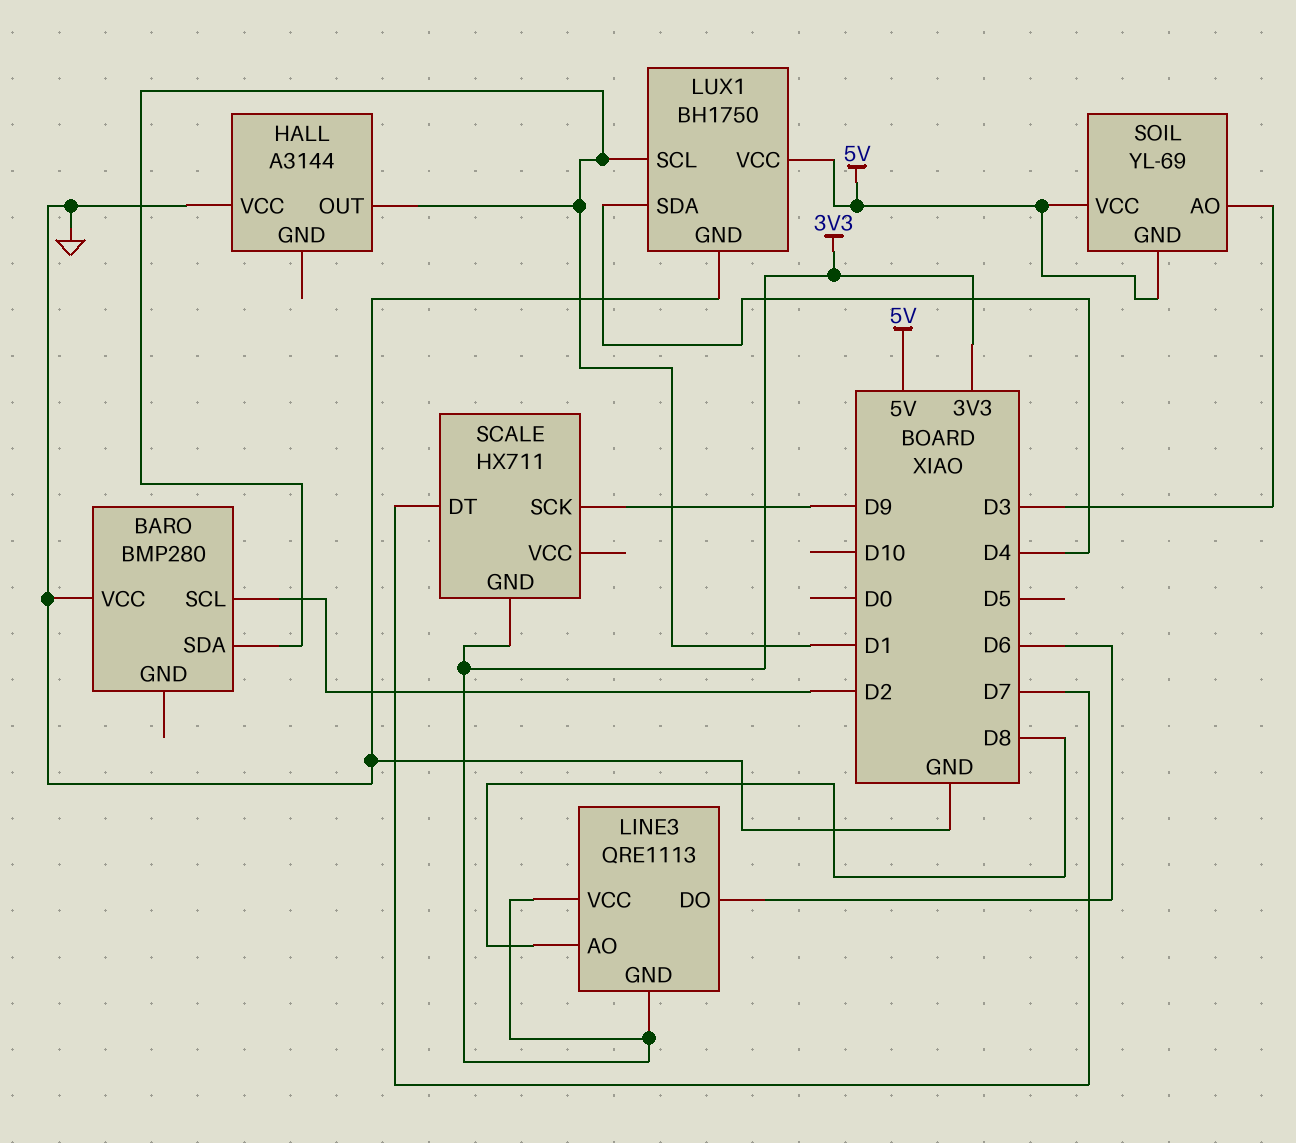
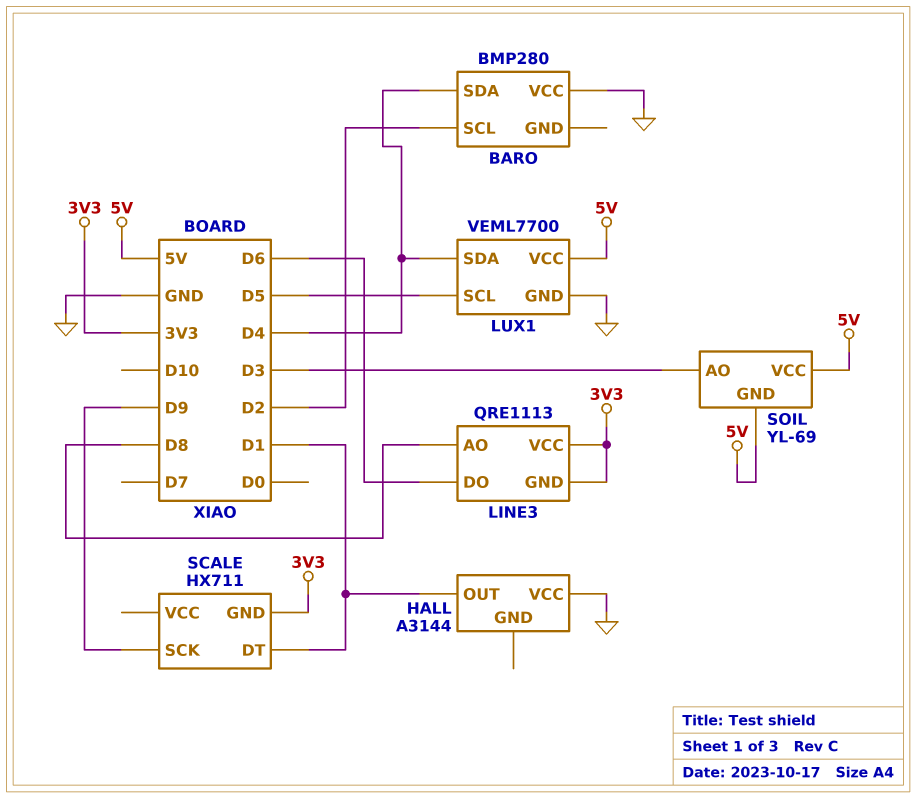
BARO pin SDA: D1 -> D4
LUX1: BH1750 -> VEML7700
LUX1 pin SCL: D1 -> D5
SCALE pin DT: D7 -> D1

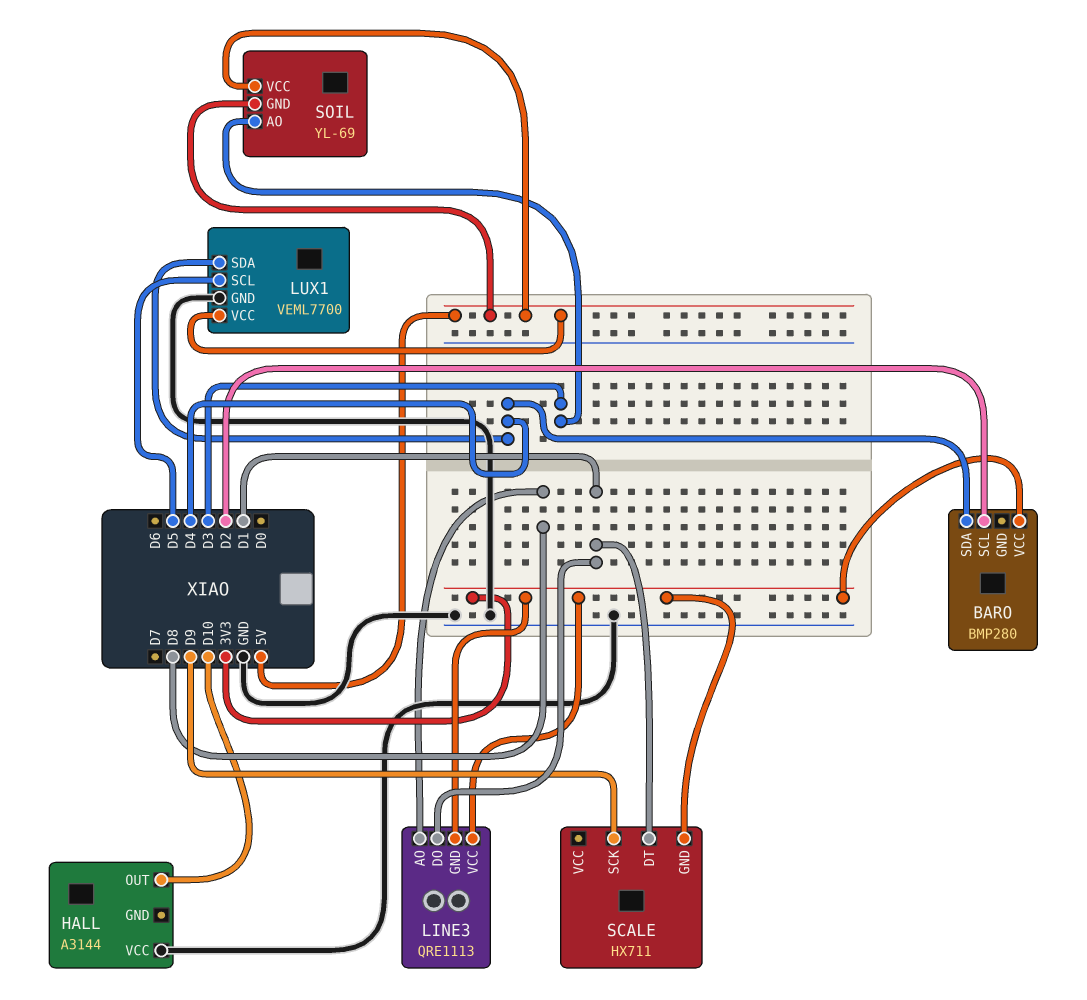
BARO pin VCC: GND -> 3V3
HALL pin OUT: D1 -> D10
LINE3 pin DO: D6 -> D1

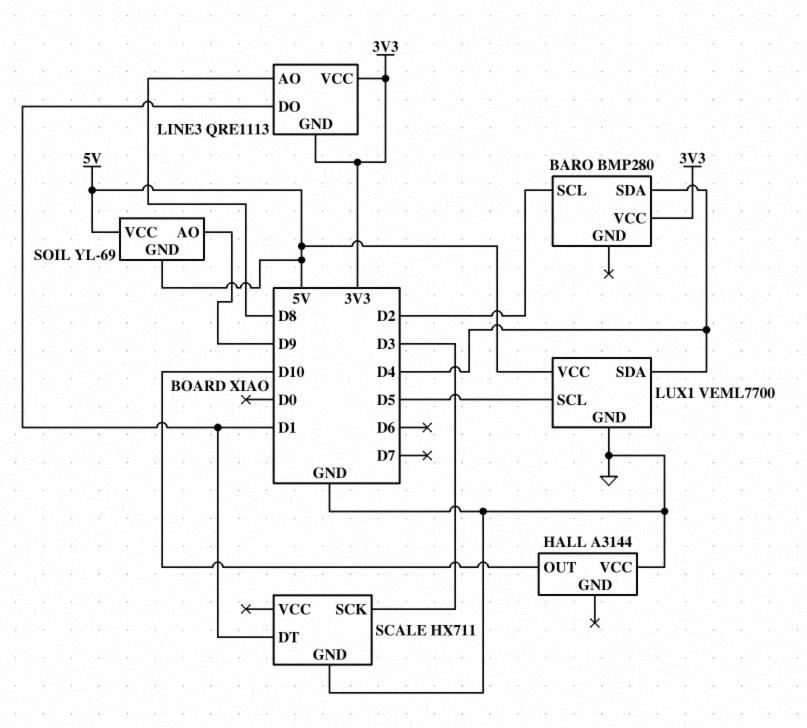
SCALE pin GND: 3V3 -> GND
SCALE pin SCK: D9 -> D3
SOIL pin AO: D3 -> D9

